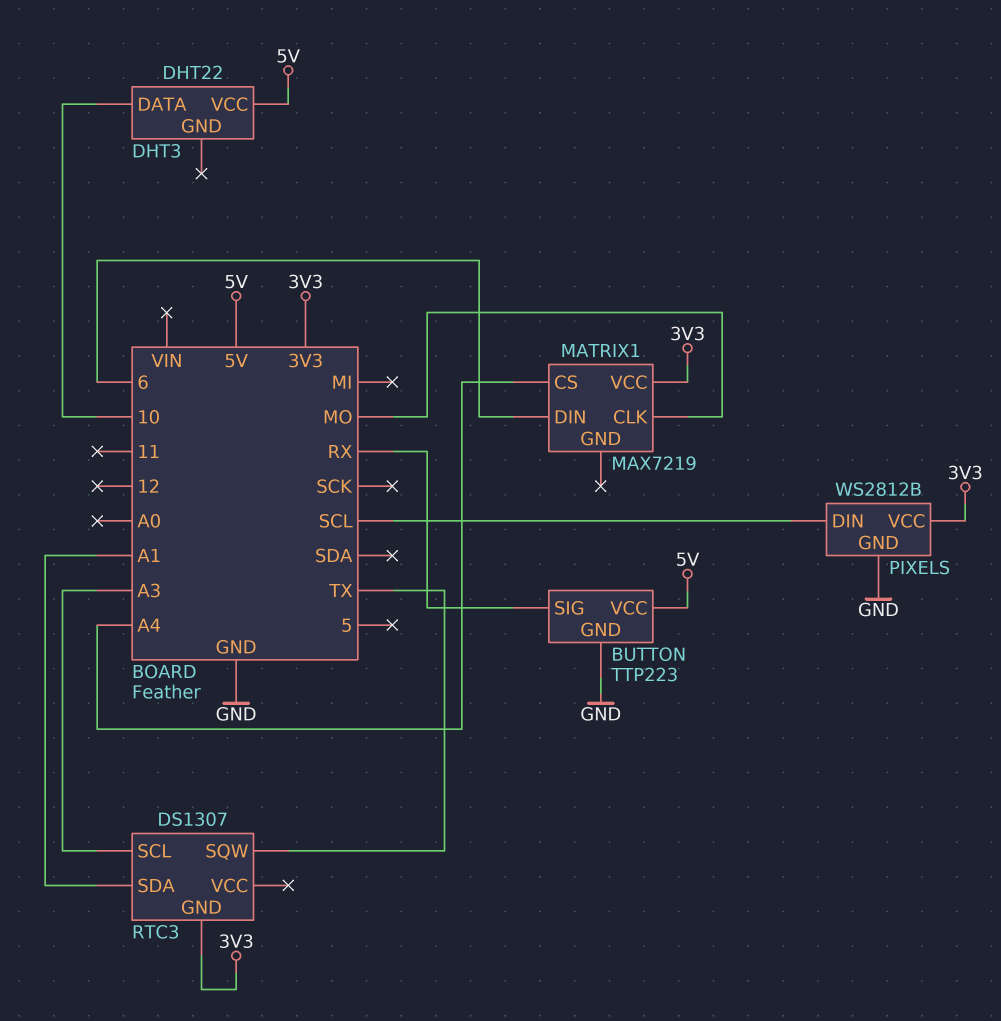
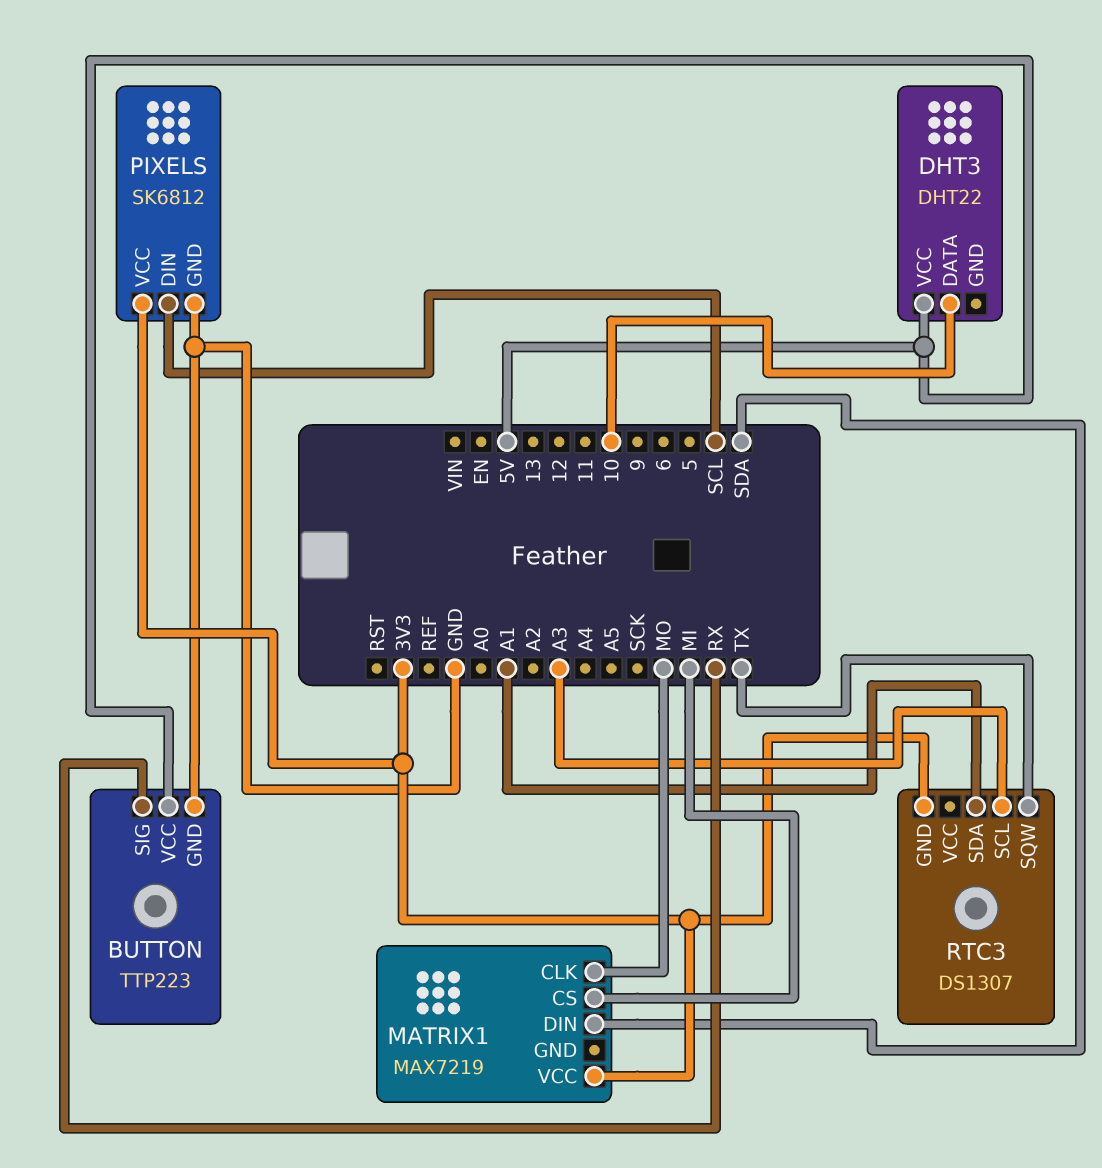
MATRIX1 pin CS: A4 -> MI
MATRIX1 pin DIN: 6 -> SDA
PIXELS: WS2812B -> SK6812

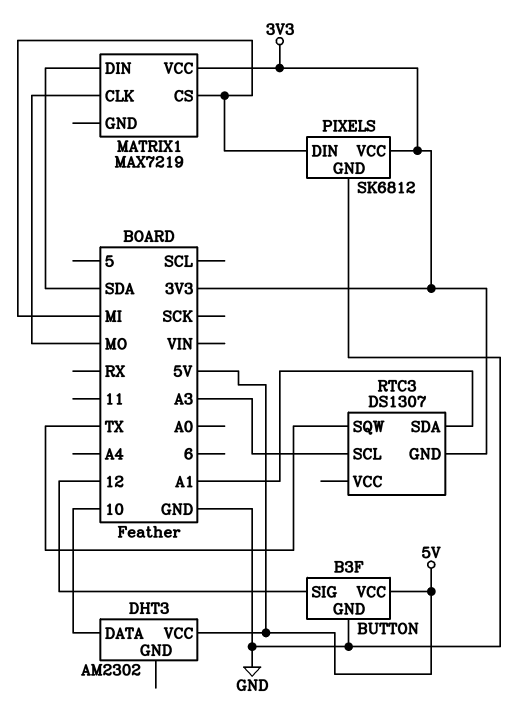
BUTTON: TTP223 -> B3F
BUTTON pin SIG: RX -> 12
DHT3: DHT22 -> AM2302
PIXELS pin DIN: SCL -> MI

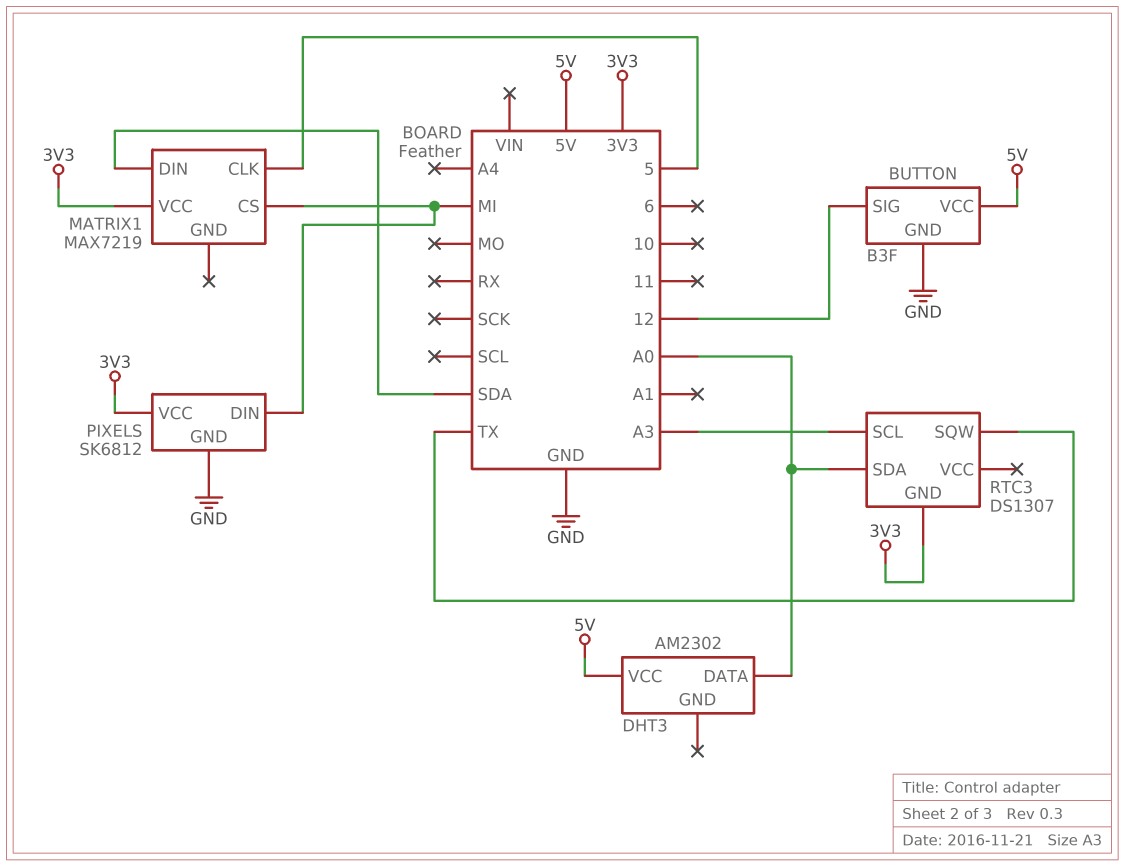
DHT3 pin DATA: 10 -> A0
MATRIX1 pin CLK: MO -> 5
RTC3 pin SDA: A1 -> A0

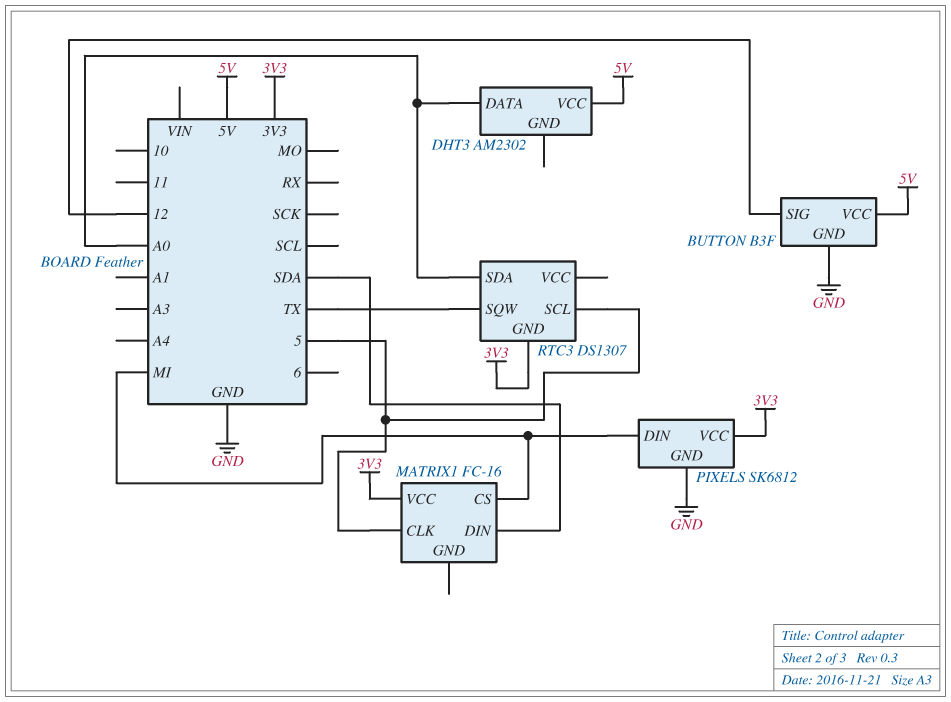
MATRIX1: MAX7219 -> FC-16
RTC3 pin SCL: A3 -> 5

